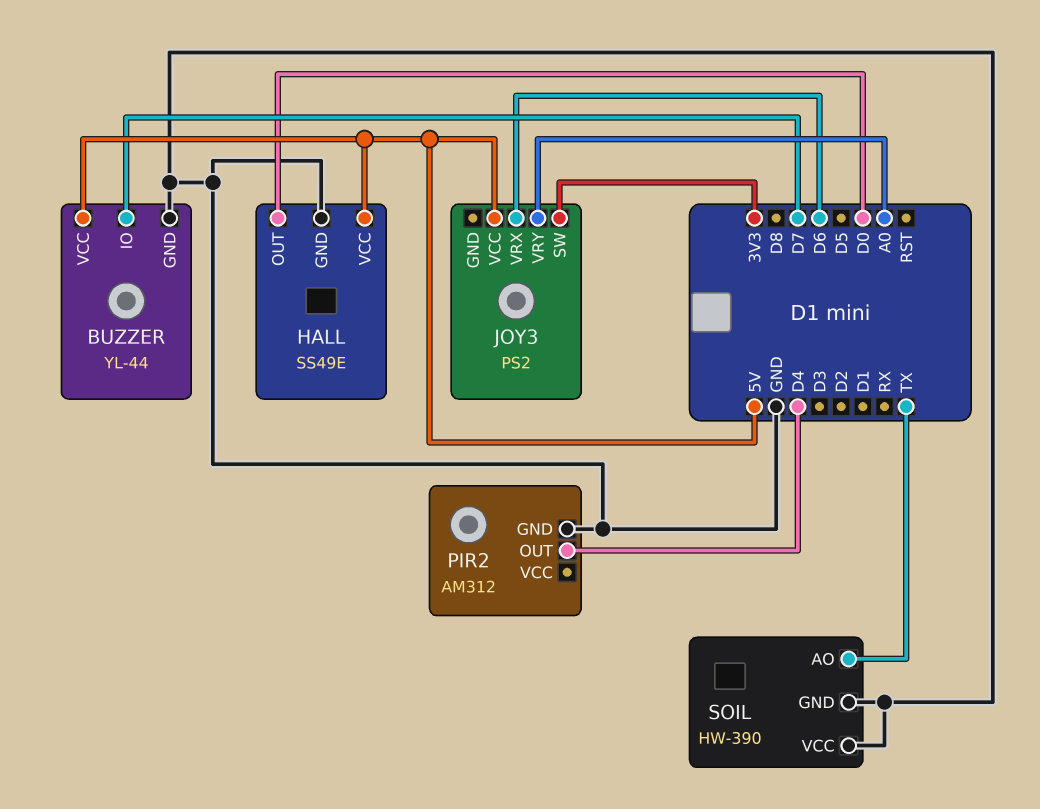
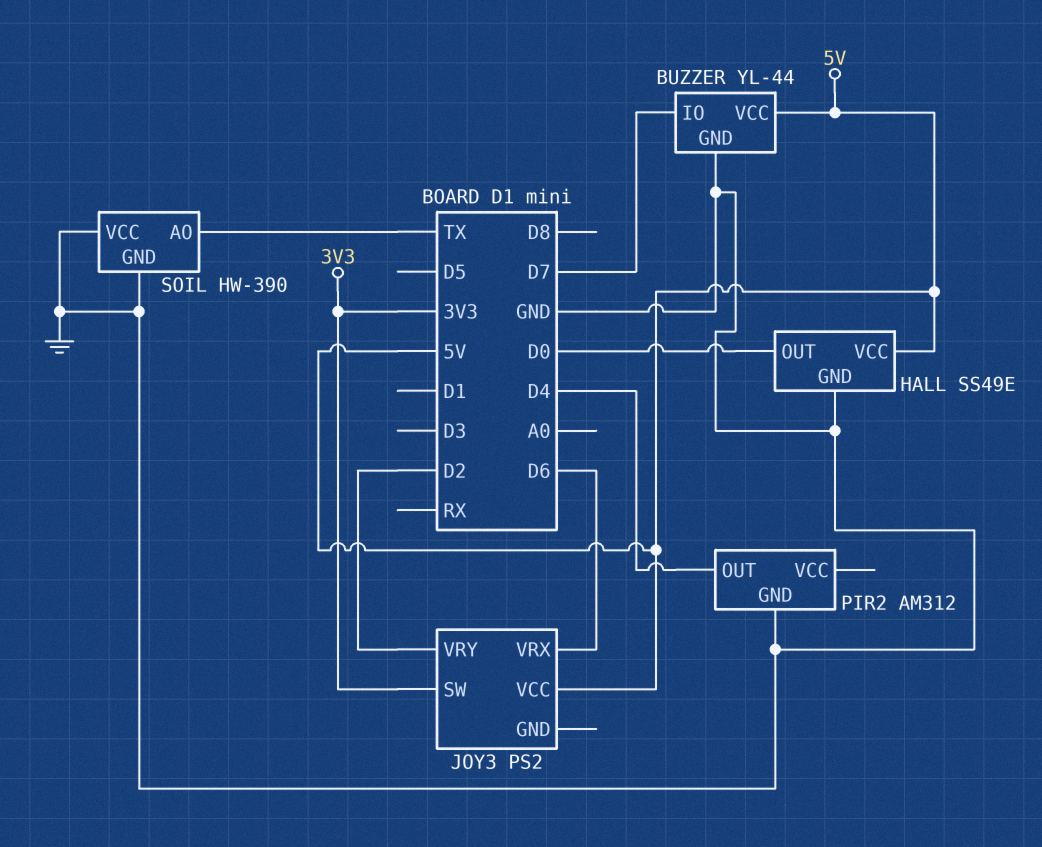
JOY3 pin VRY: A0 -> D2

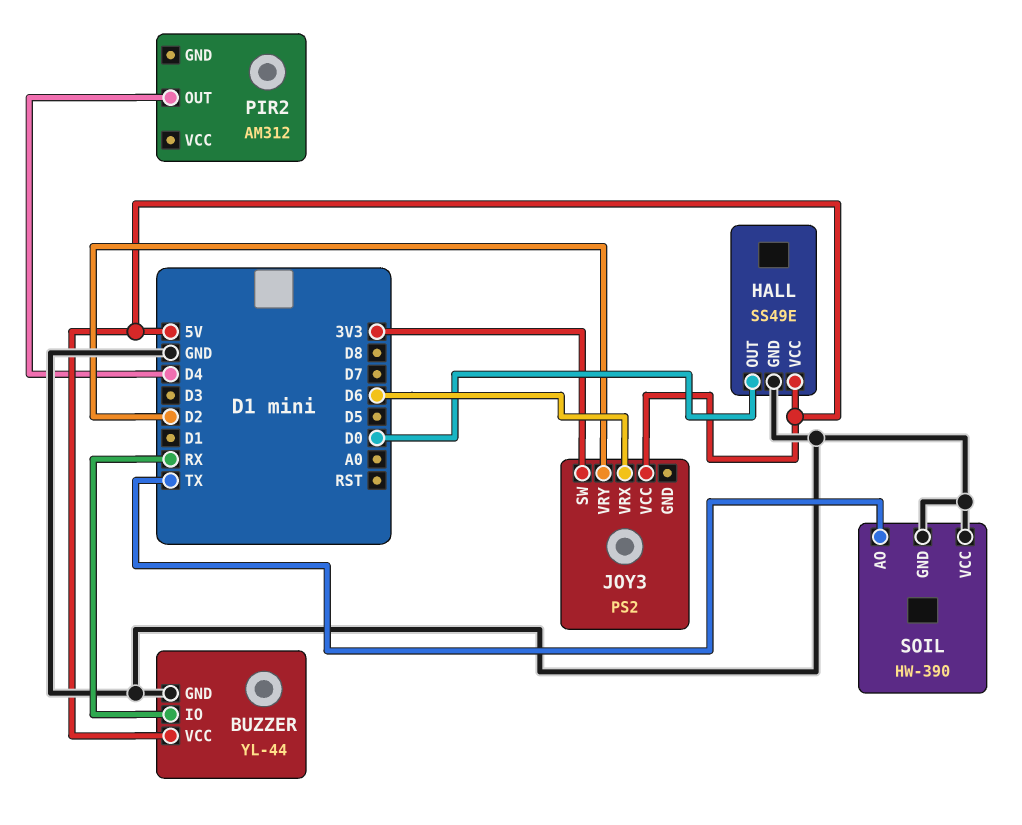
BUZZER pin IO: D7 -> RX
PIR2 pin GND: GND -> none

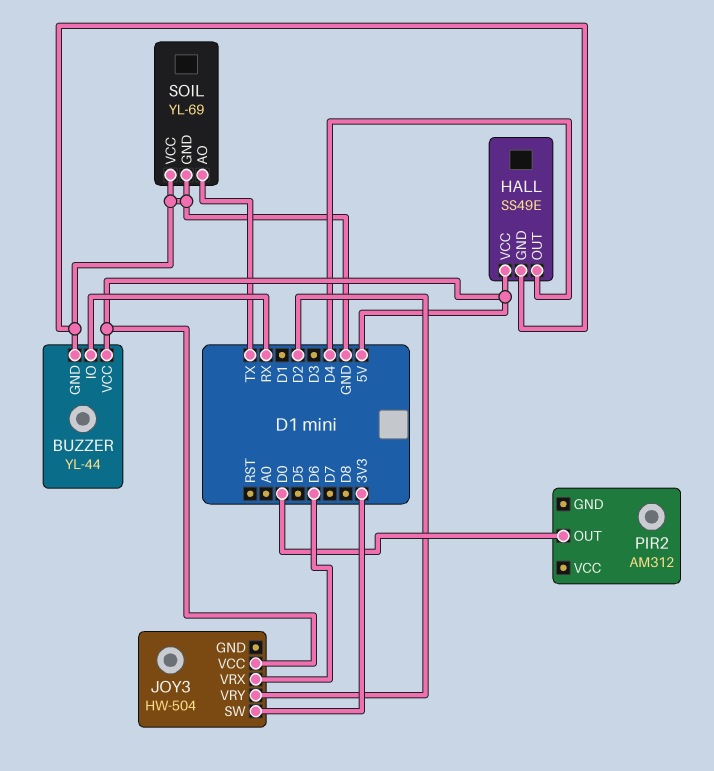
HALL pin OUT: D0 -> D4
JOY3: PS2 -> HW-504
PIR2 pin OUT: D4 -> D0
SOIL: HW-390 -> YL-69

